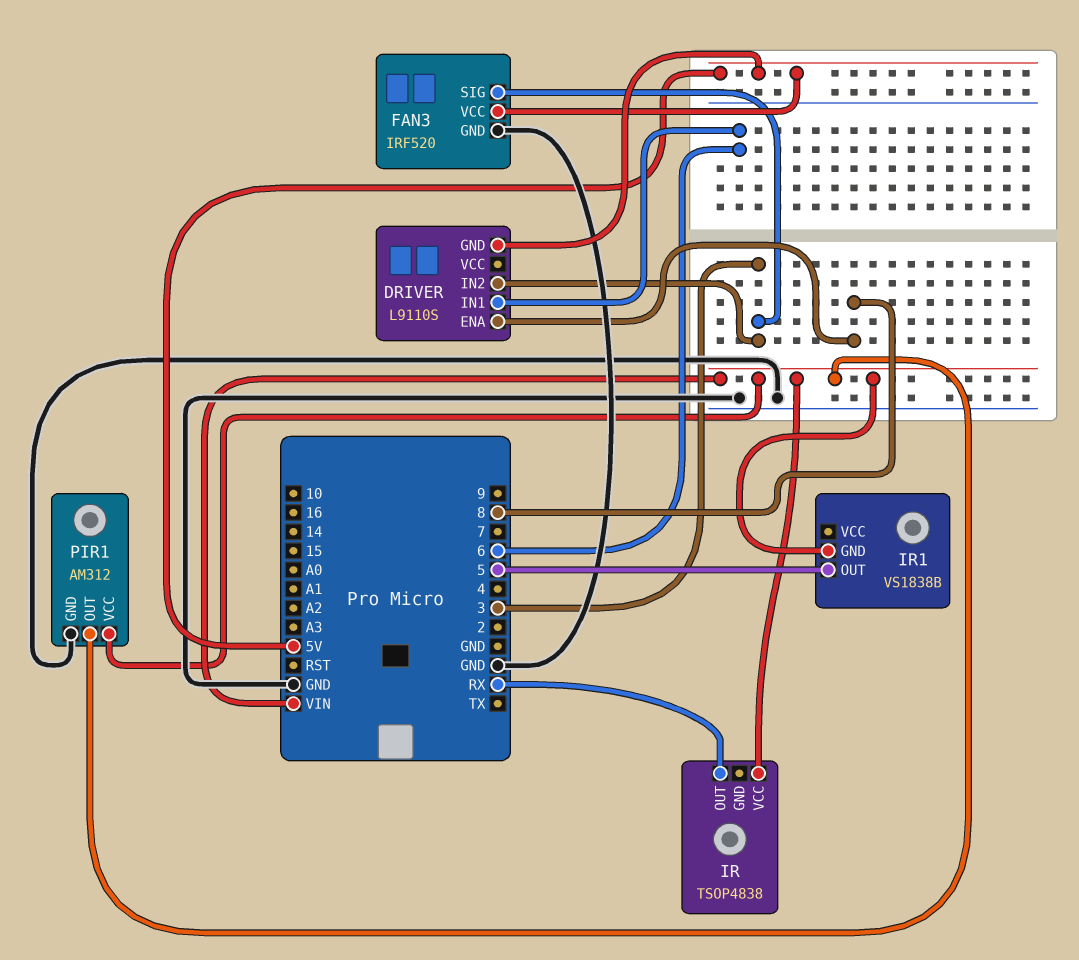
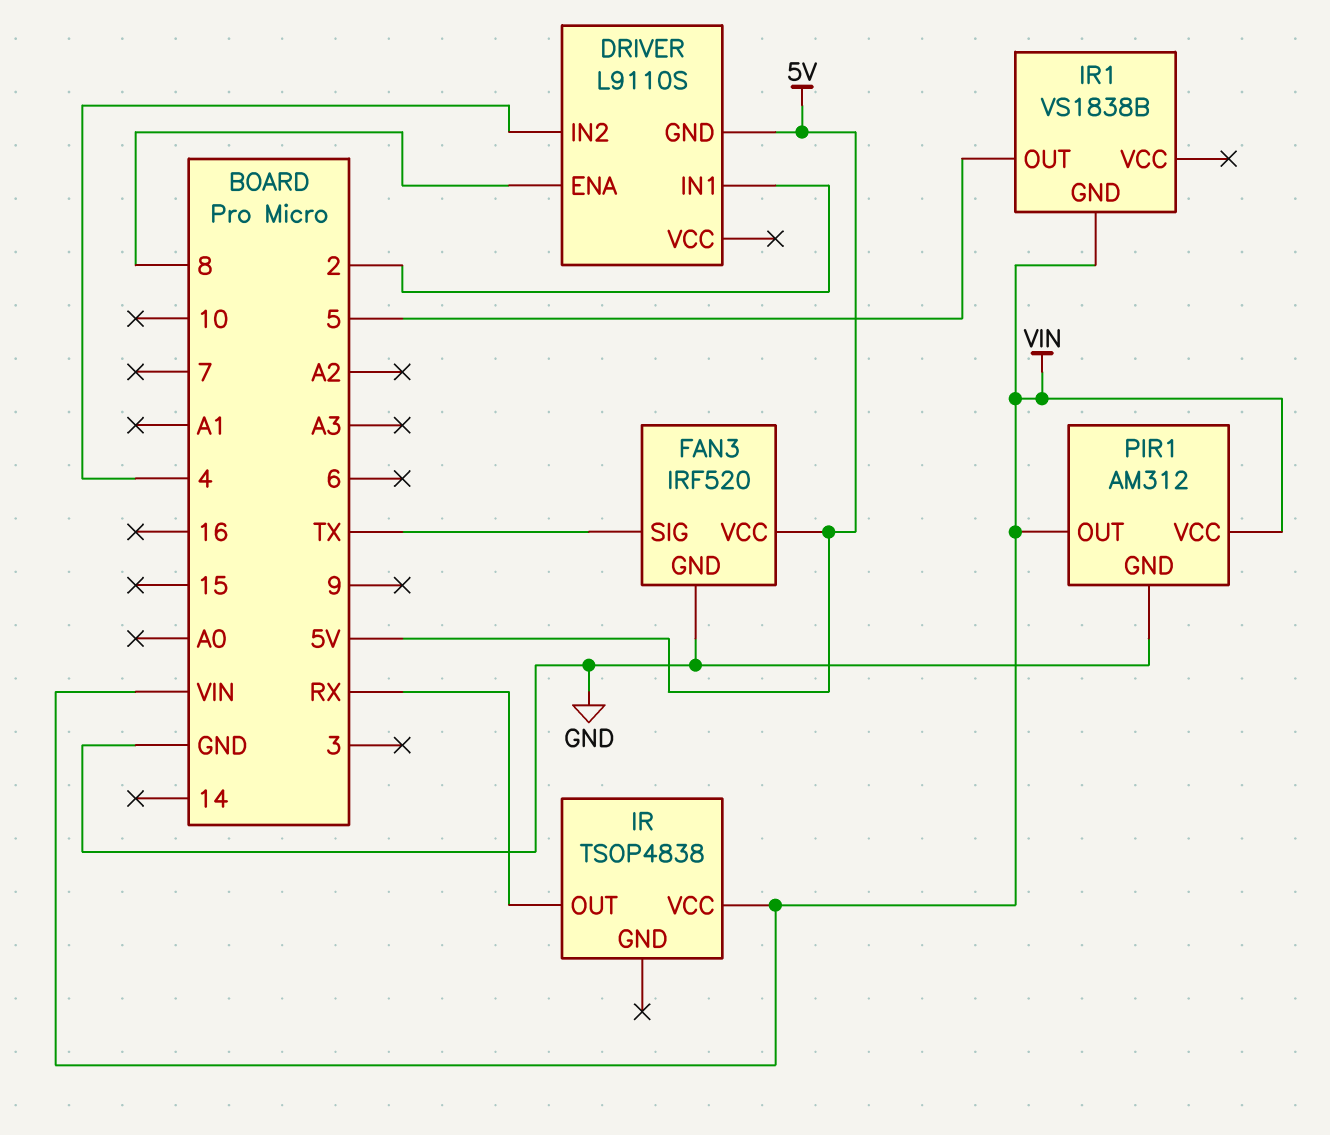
DRIVER pin IN1: 6 -> 2
DRIVER pin IN2: 3 -> 4
FAN3 pin SIG: 3 -> TX

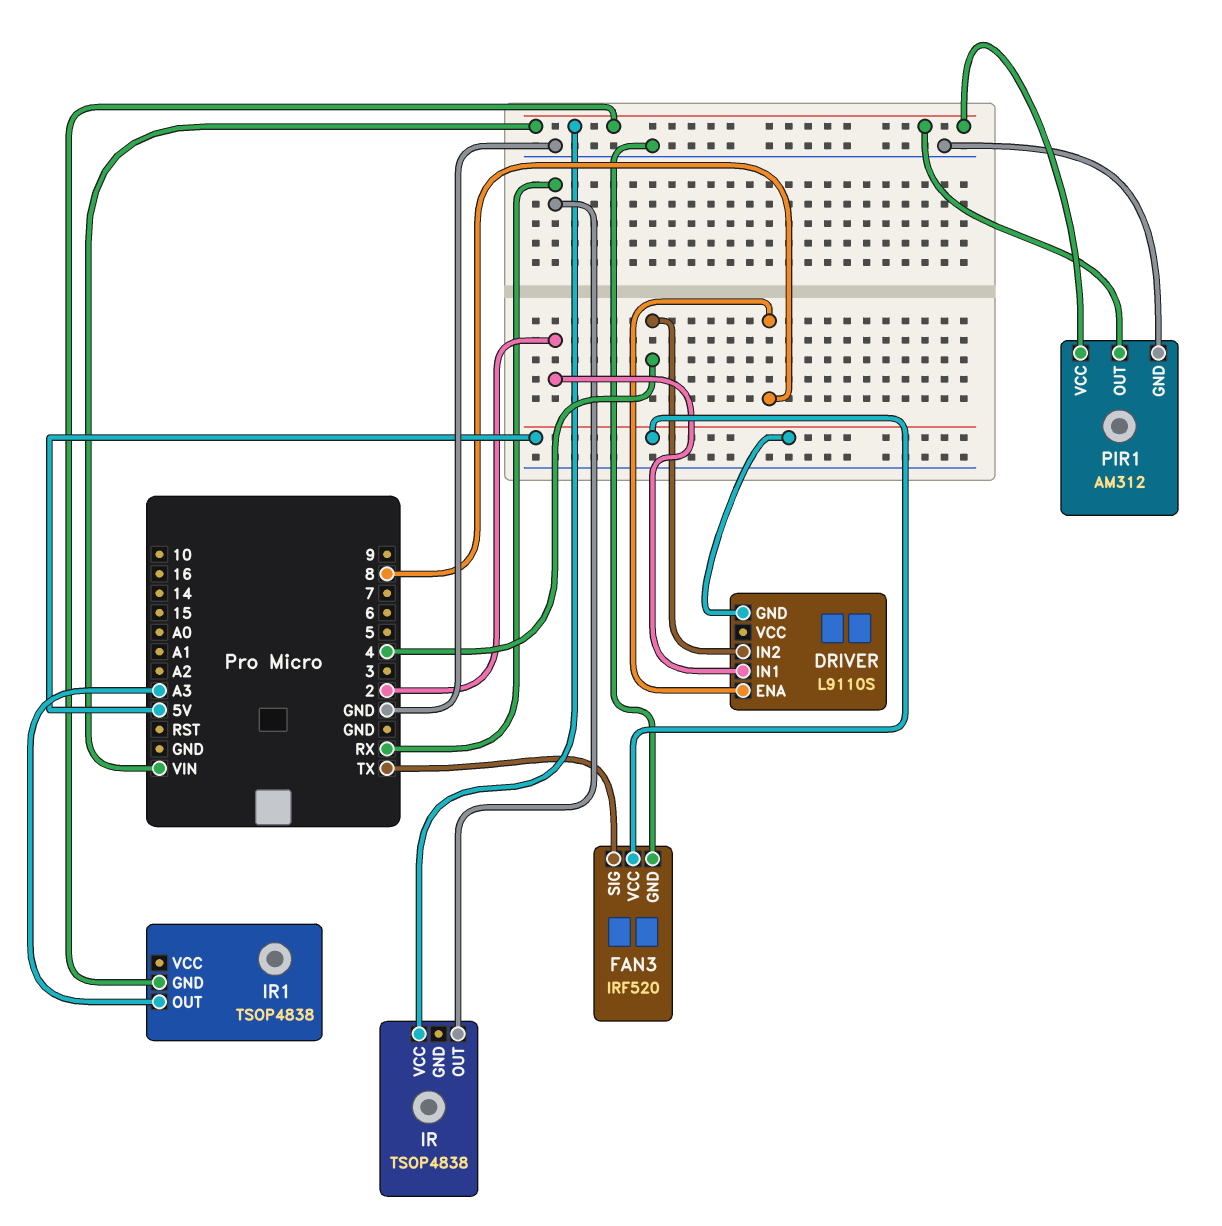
IR1: VS1838B -> TSOP4838
IR1 pin OUT: 5 -> A3

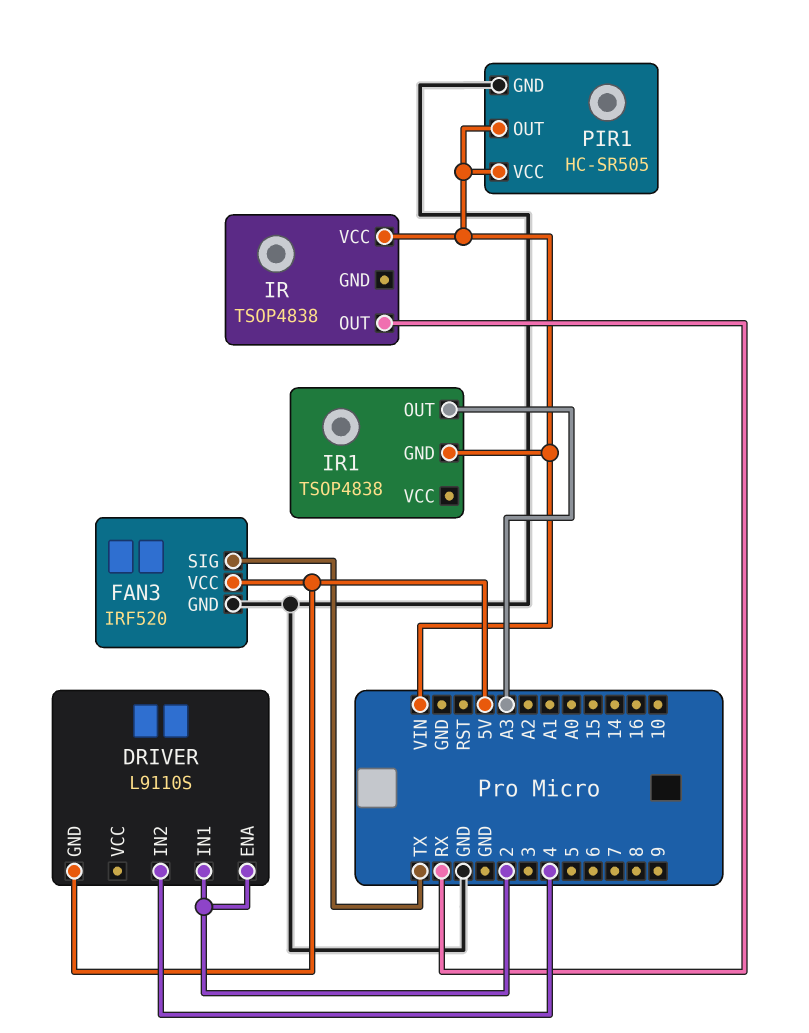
DRIVER pin ENA: 8 -> 2
PIR1: AM312 -> HC-SR505

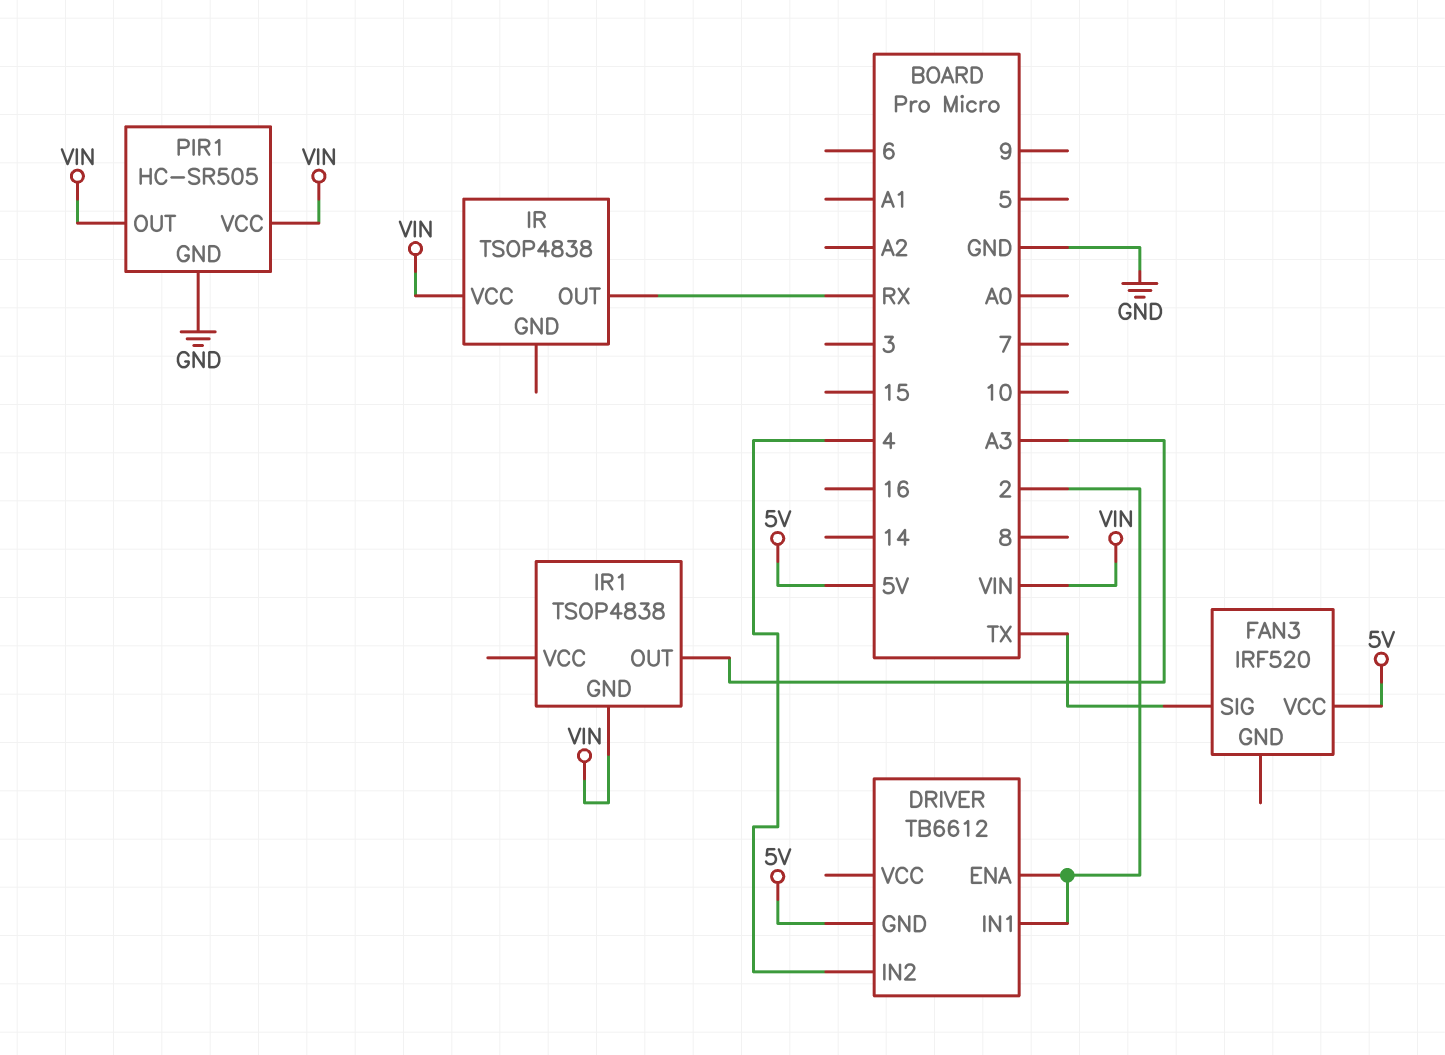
DRIVER: L9110S -> TB6612
FAN3 pin GND: GND -> none

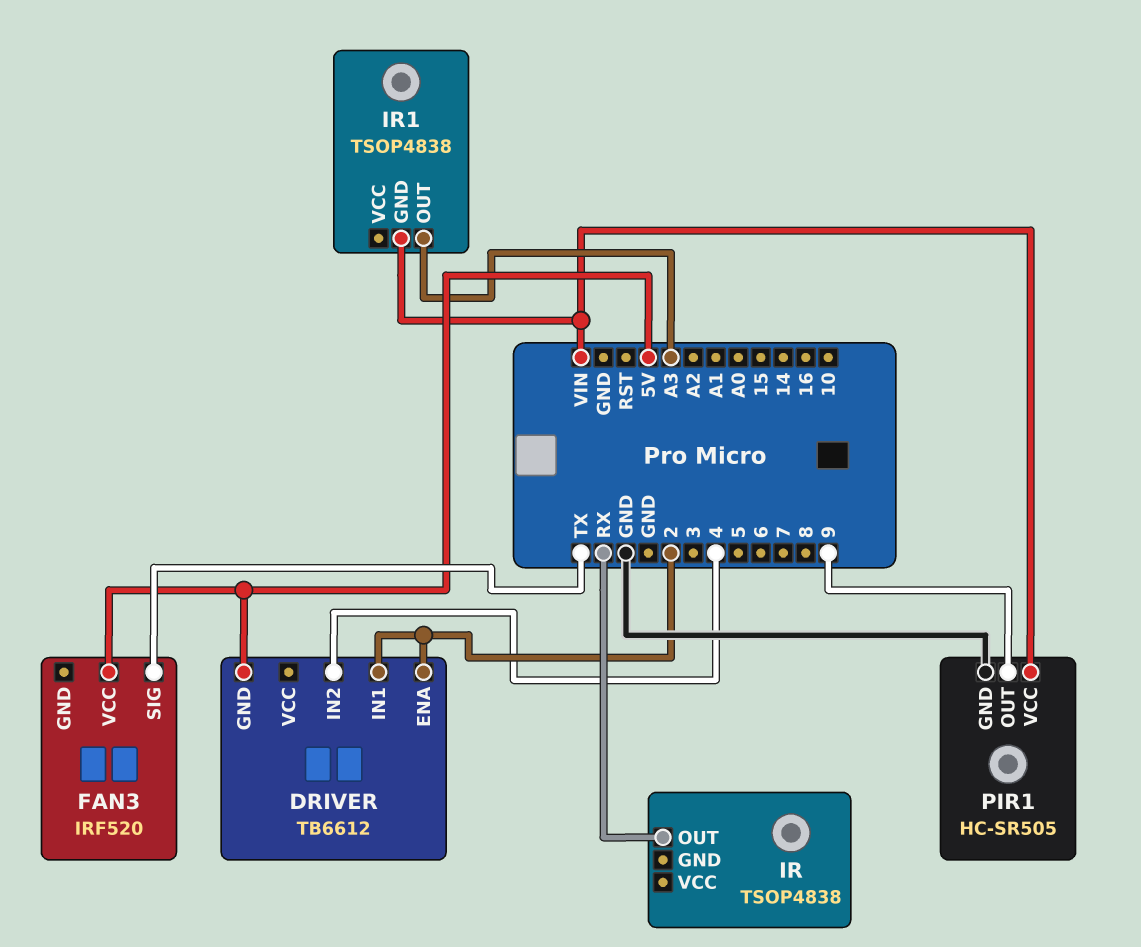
IR pin VCC: VIN -> none
PIR1 pin OUT: VIN -> 9

